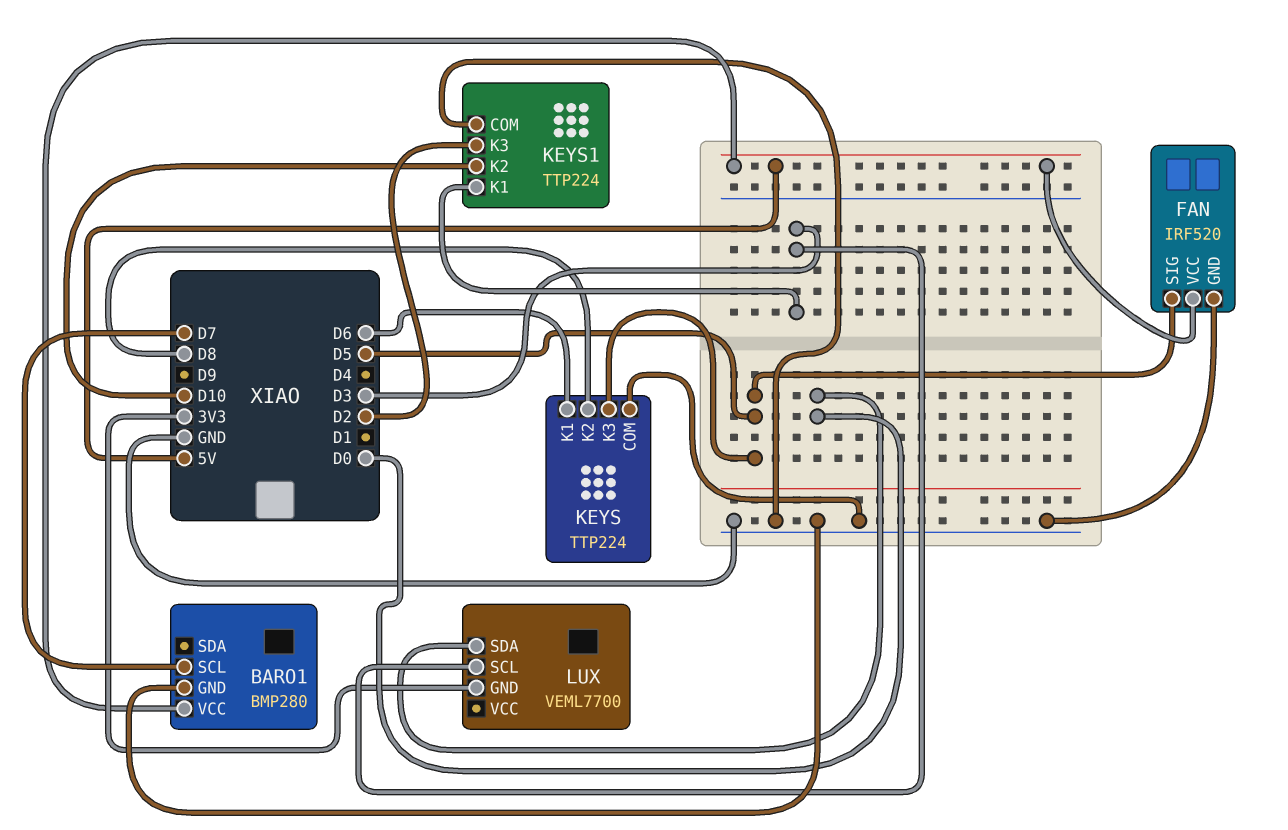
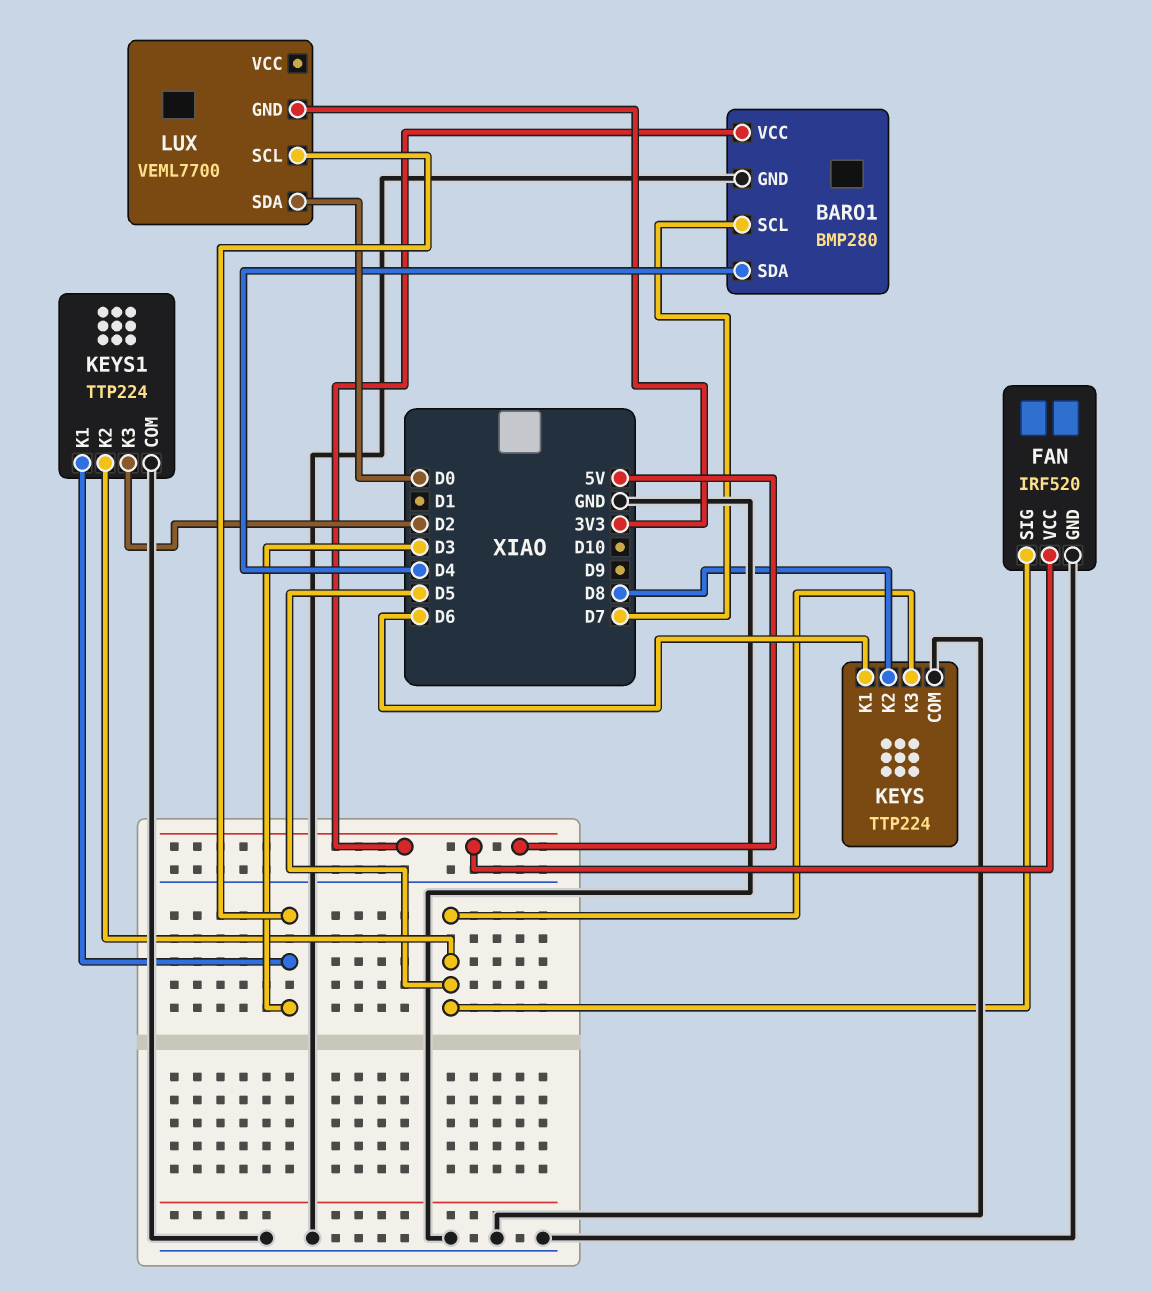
BARO1 pin SDA: none -> D4
KEYS1 pin K2: D10 -> D5

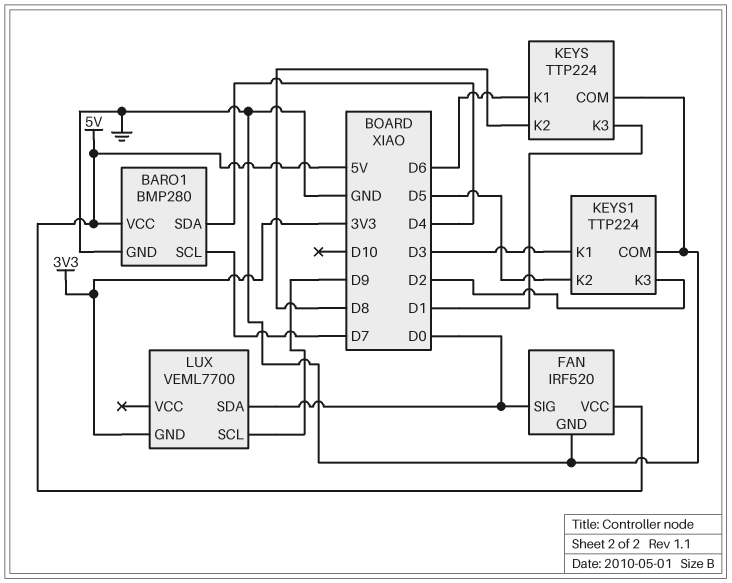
FAN pin SIG: D5 -> D0
KEYS pin K3: D5 -> D1
LUX pin SCL: D3 -> D9

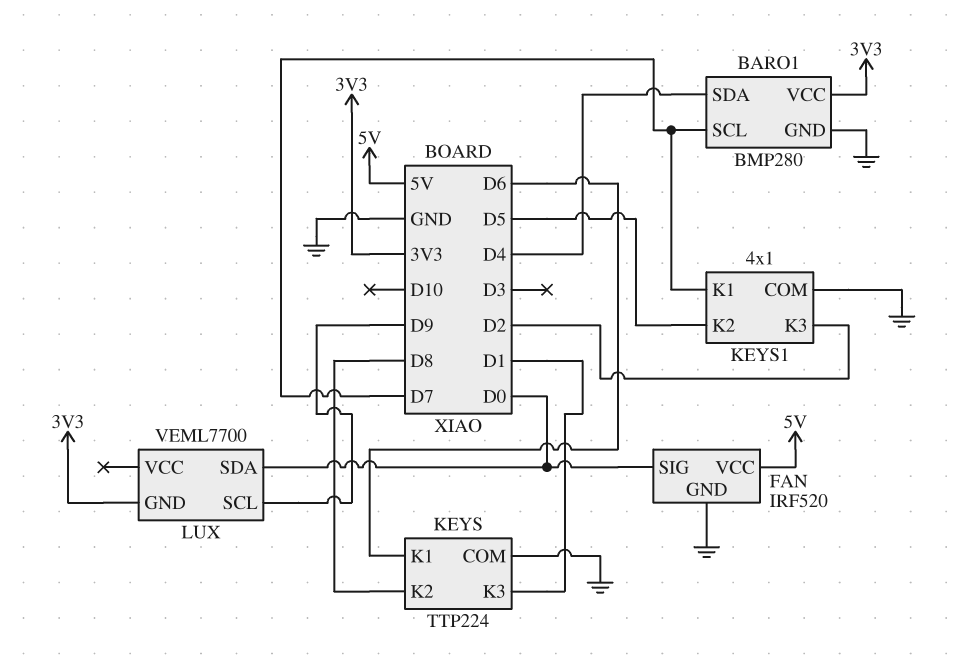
BARO1 pin VCC: 5V -> 3V3
KEYS1: TTP224 -> 4x1
KEYS1 pin K1: D3 -> D7

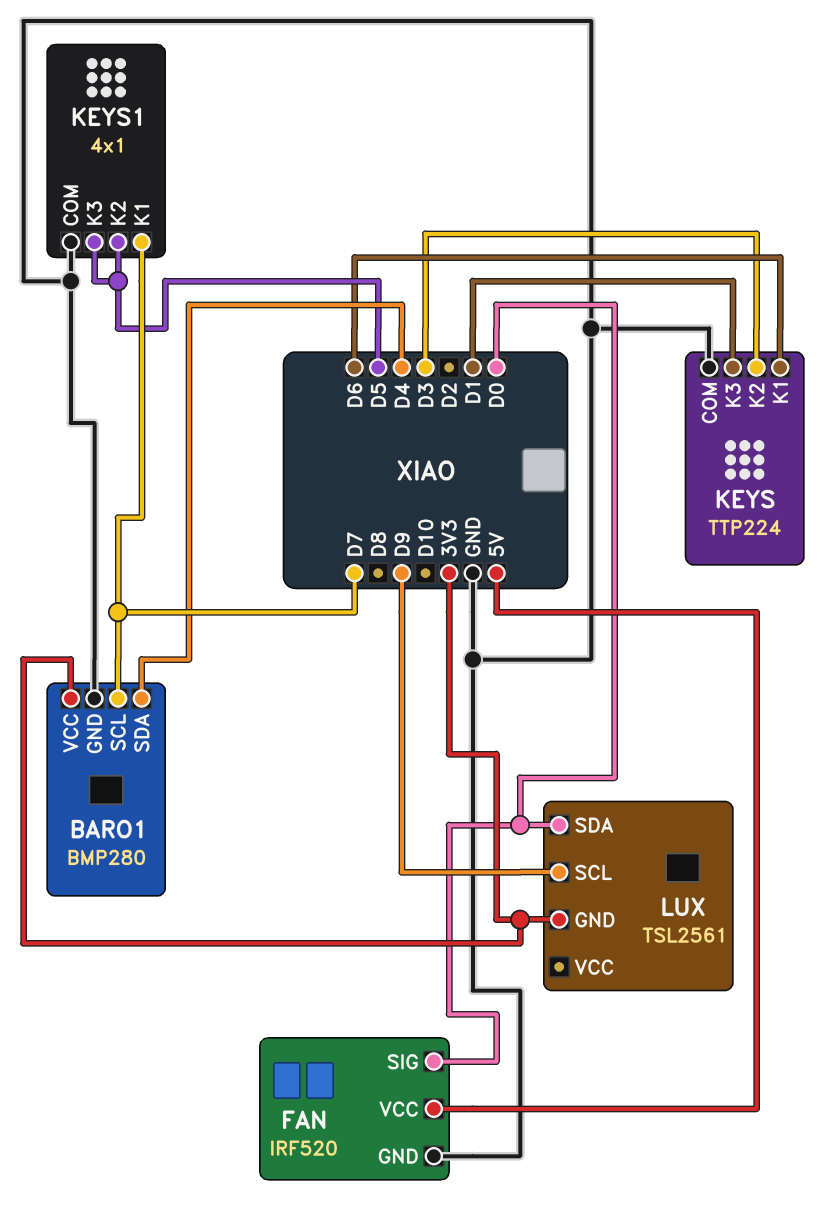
KEYS pin K2: D8 -> D3
KEYS1 pin K3: D2 -> D5
LUX: VEML7700 -> TSL2561

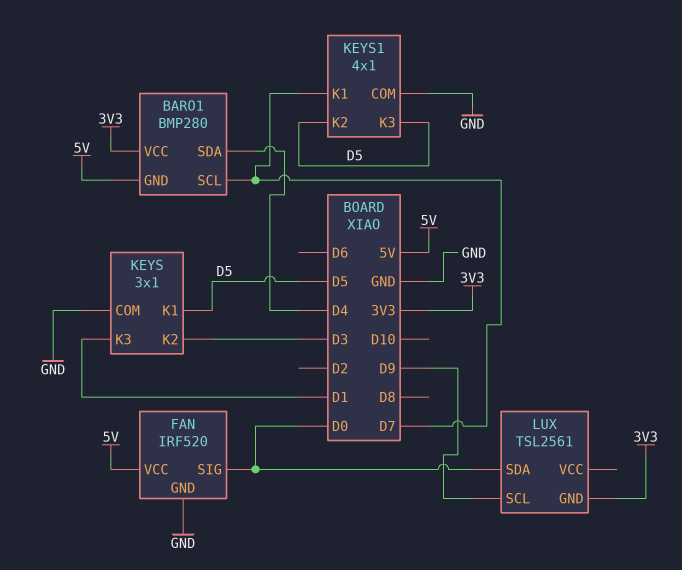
BARO1 pin GND: GND -> 5V
KEYS: TTP224 -> 3x1
KEYS pin K1: D6 -> D5

